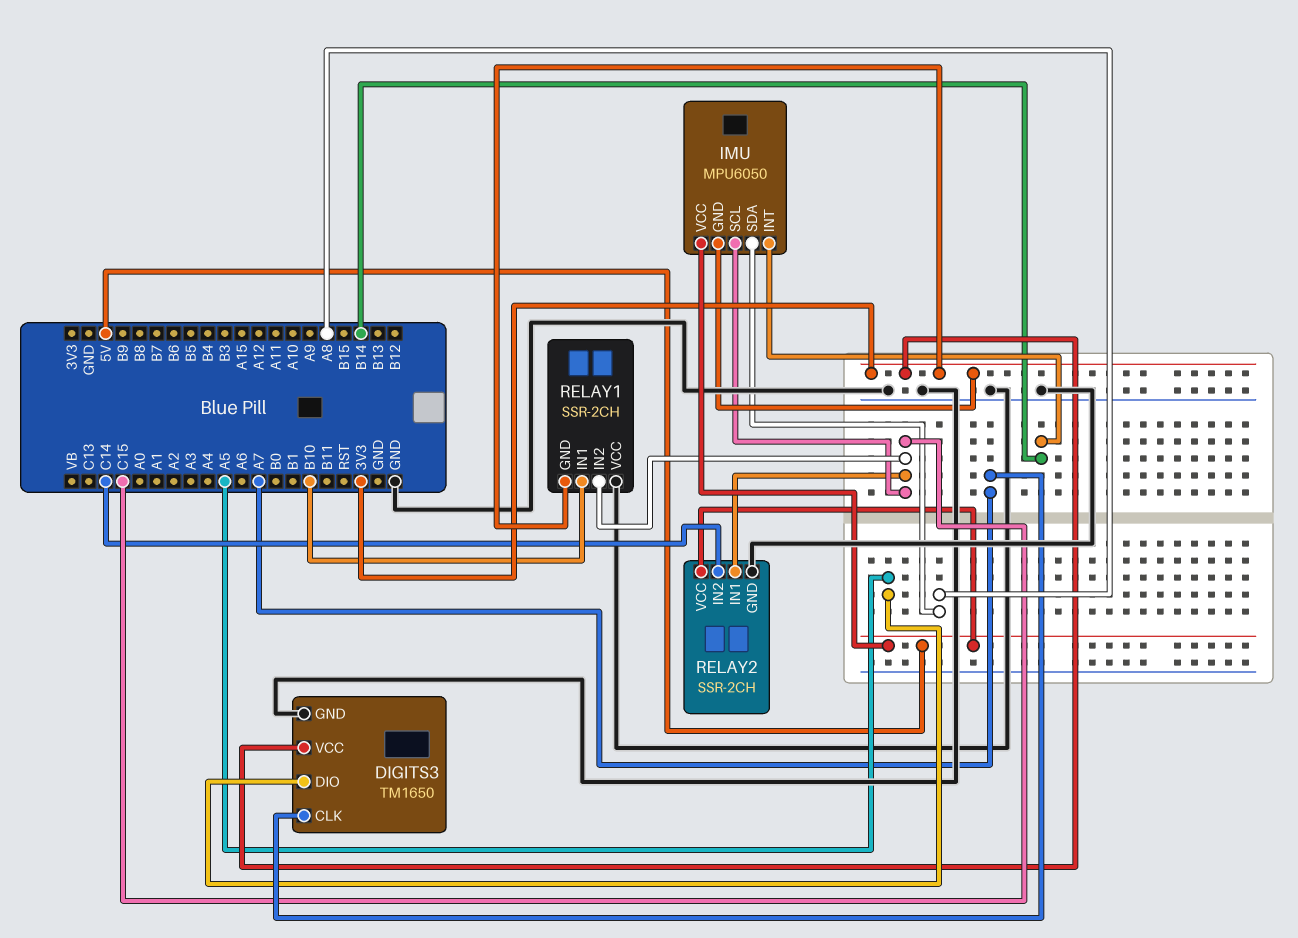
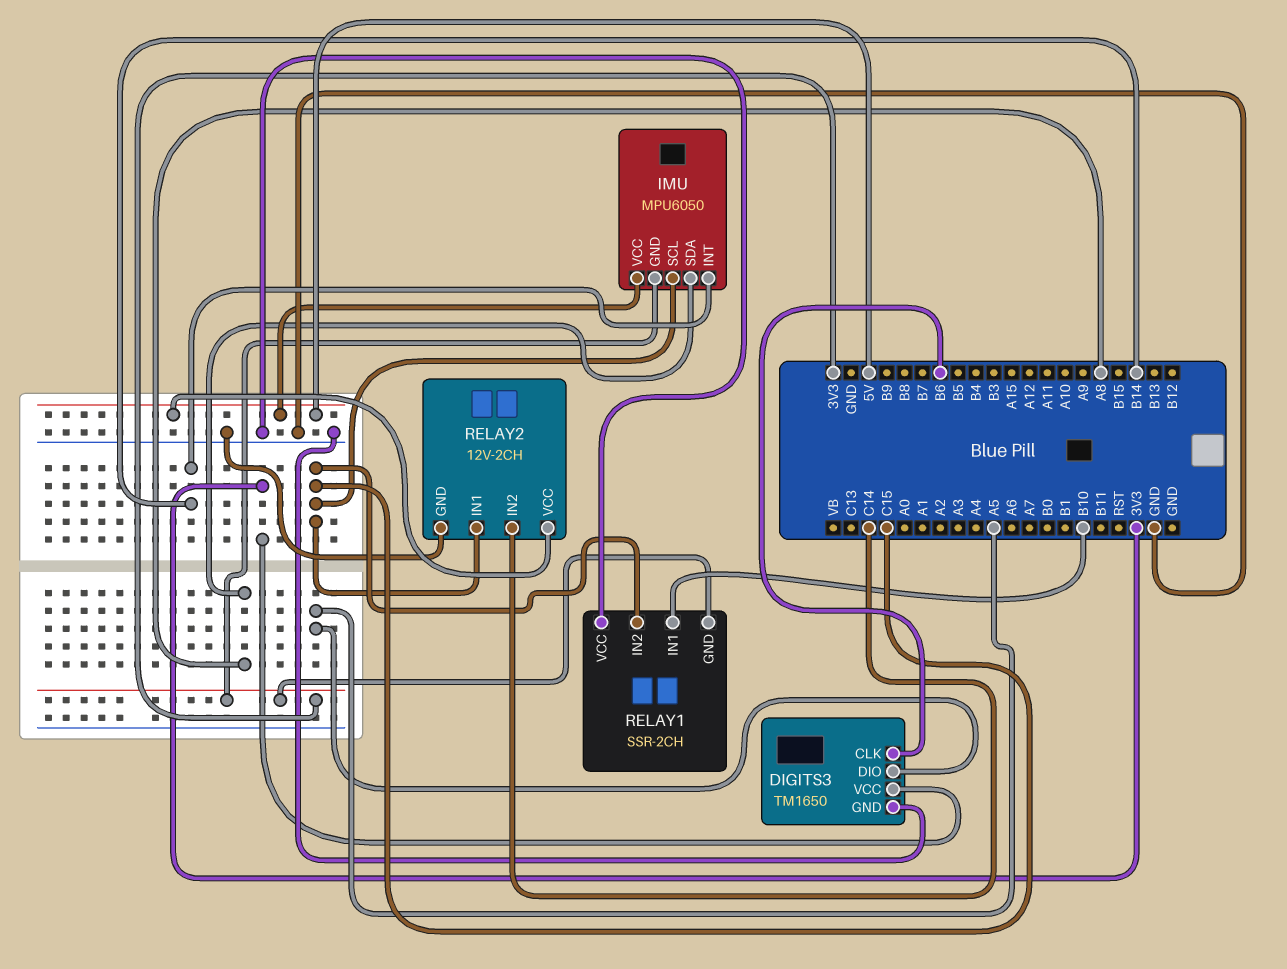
DIGITS3 pin CLK: A7 -> B6
RELAY2: SSR-2CH -> 12V-2CH

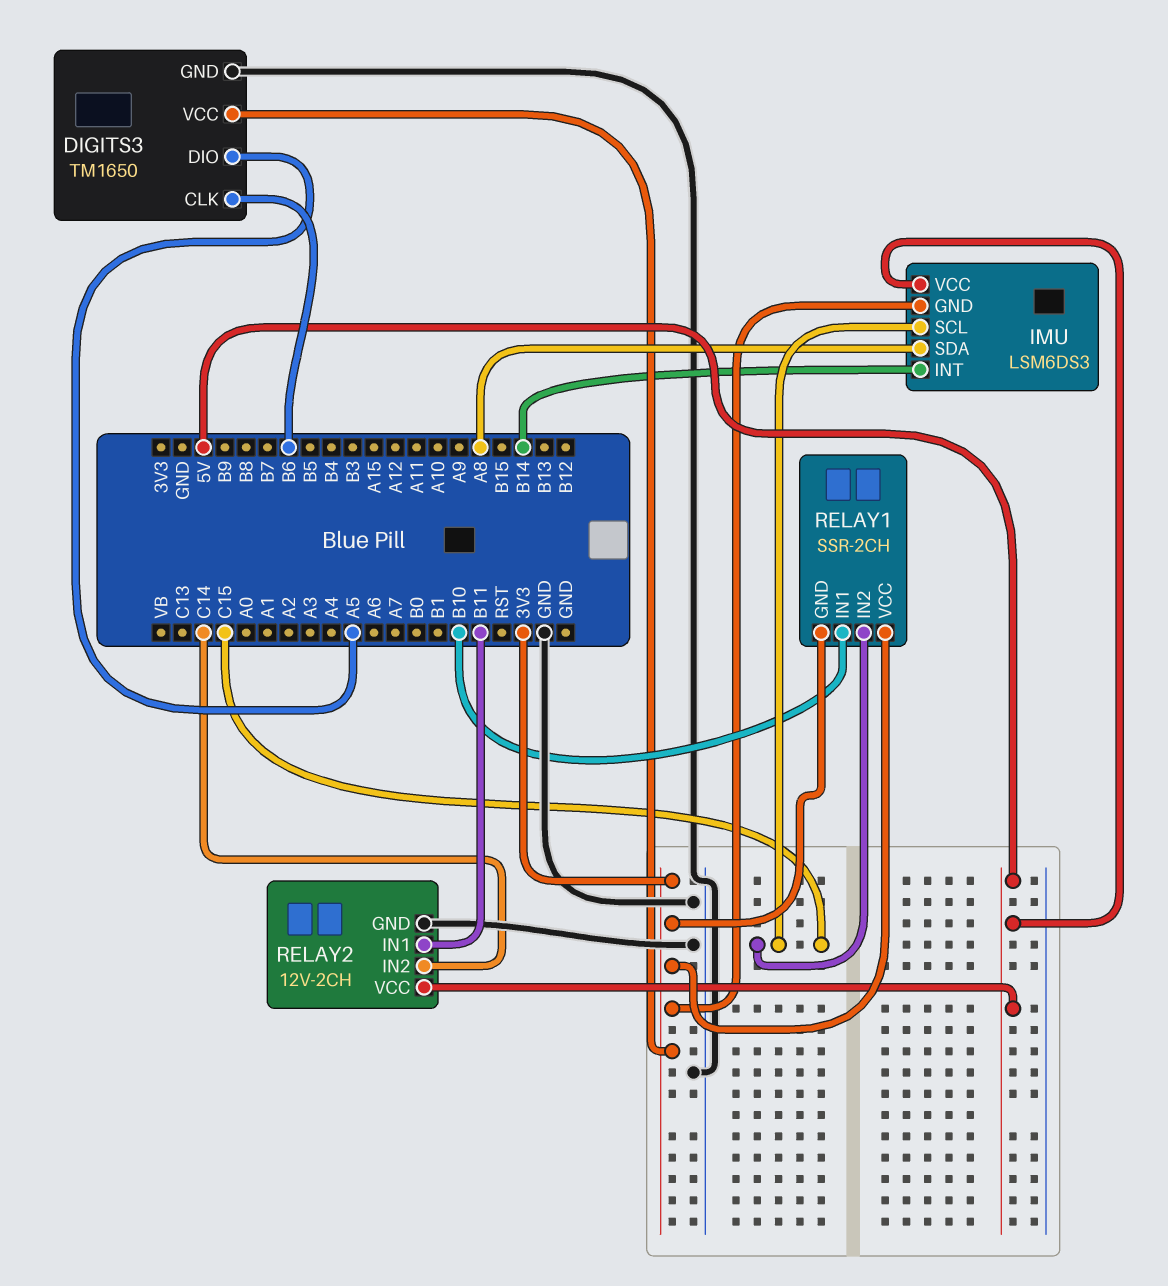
IMU: MPU6050 -> LSM6DS3
RELAY1 pin VCC: GND -> 3V3
RELAY2 pin IN1: C15 -> B11

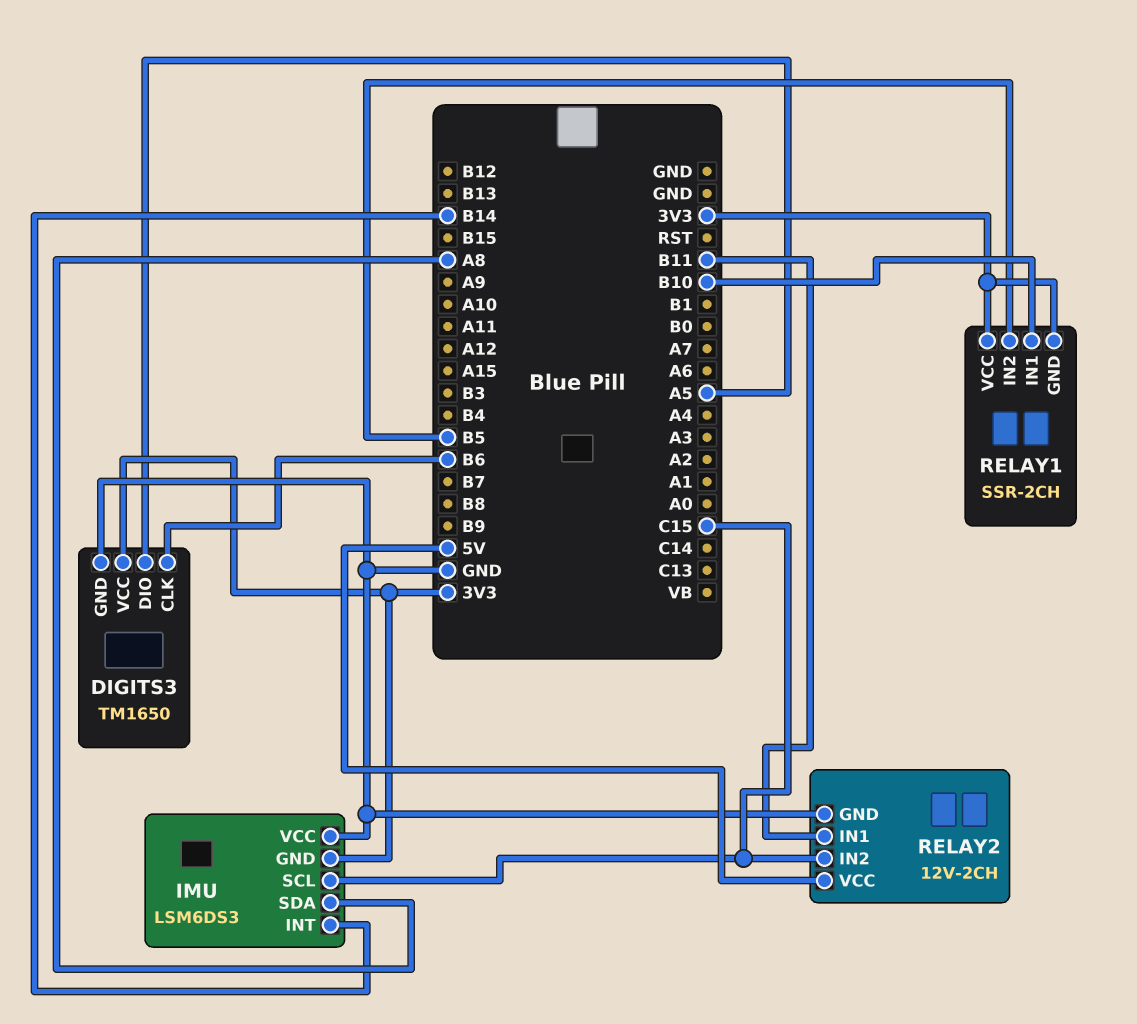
IMU pin VCC: 5V -> GND
RELAY1 pin IN2: C15 -> B5
RELAY2 pin IN2: C14 -> C15

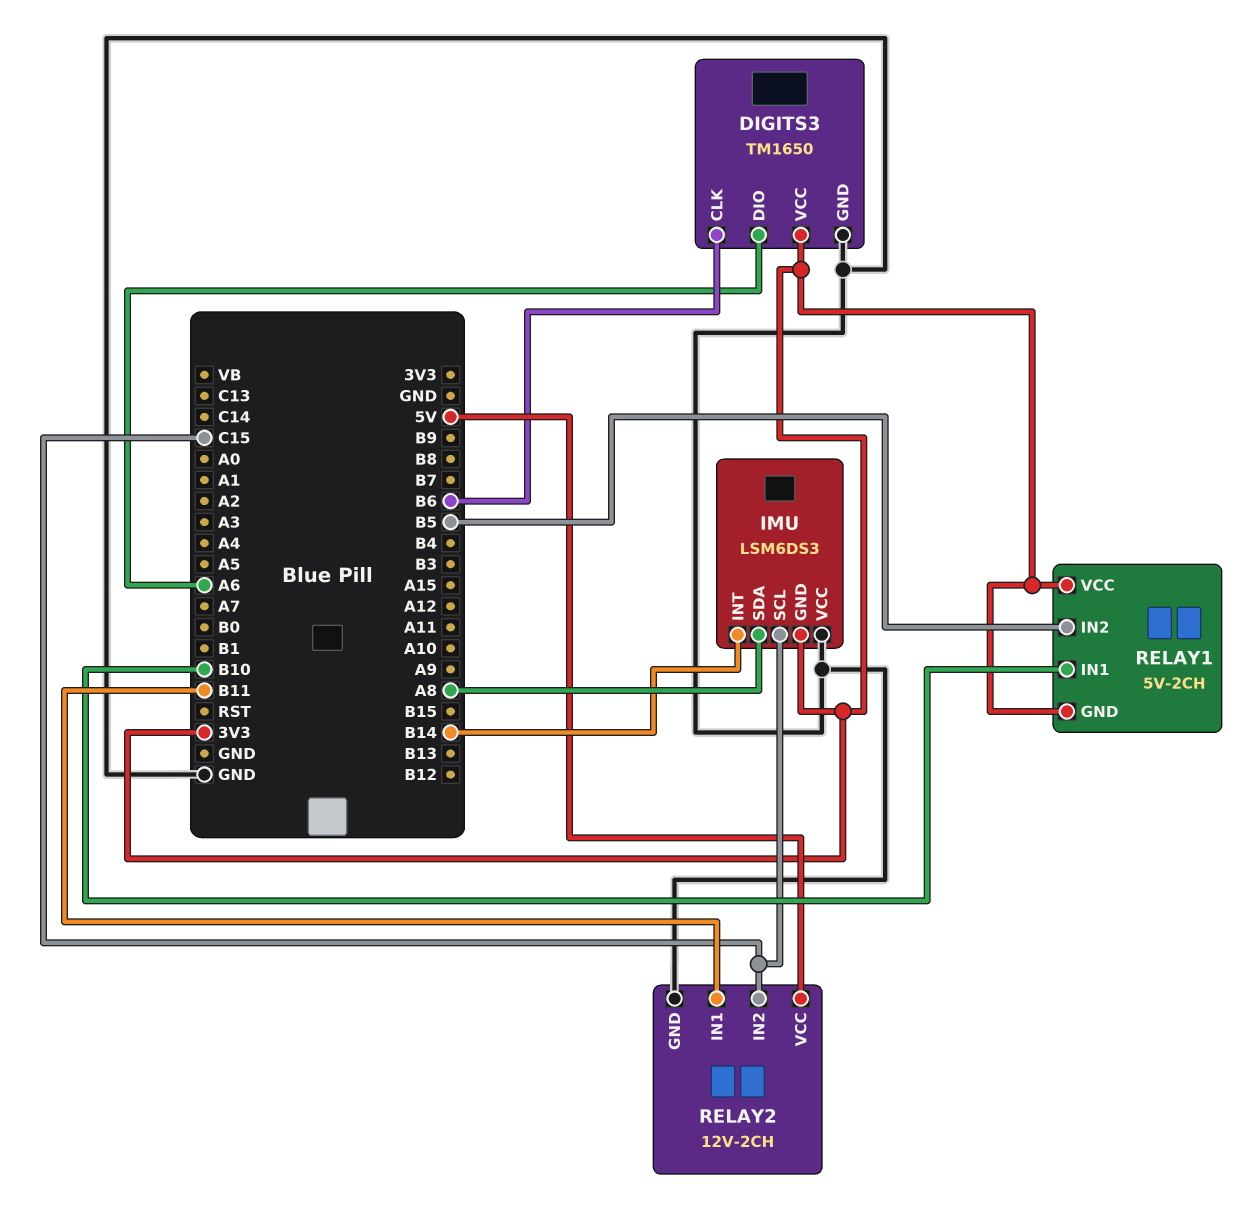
DIGITS3 pin DIO: A5 -> A6
RELAY1: SSR-2CH -> 5V-2CH

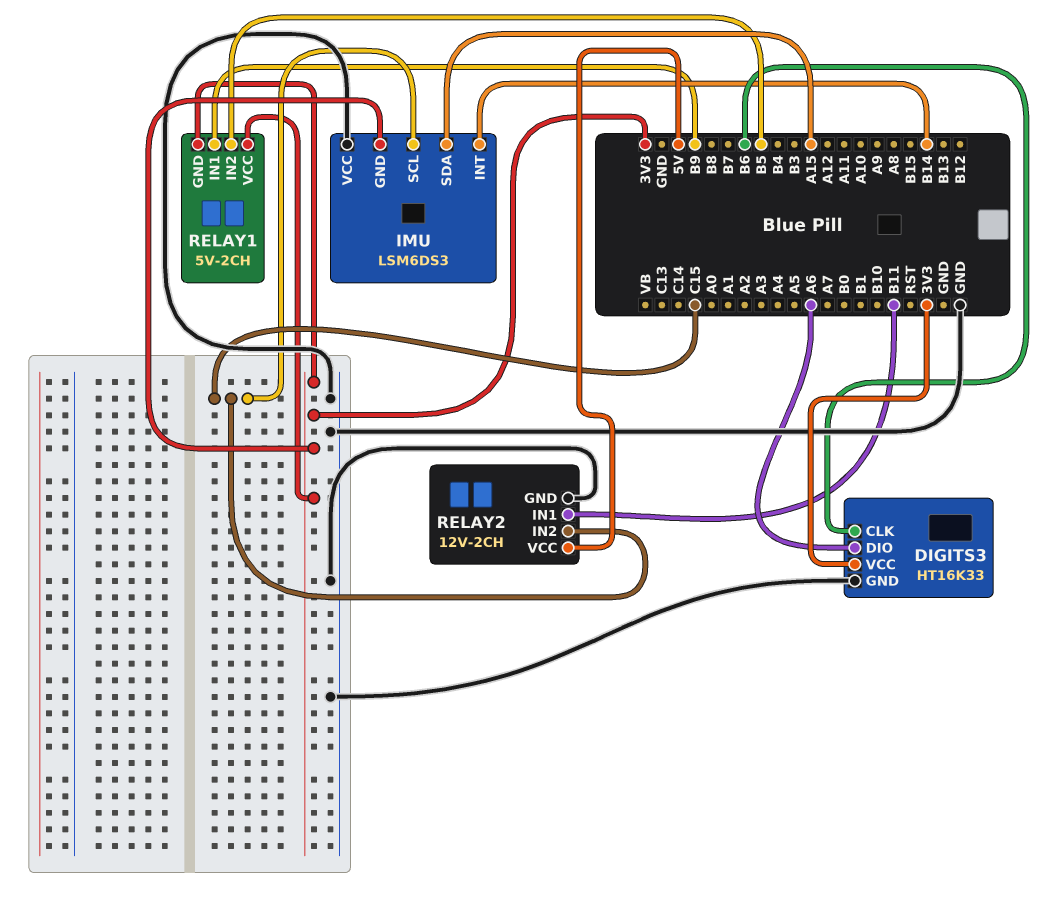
DIGITS3: TM1650 -> HT16K33
IMU pin SDA: A8 -> A15
RELAY1 pin IN1: B10 -> B9

